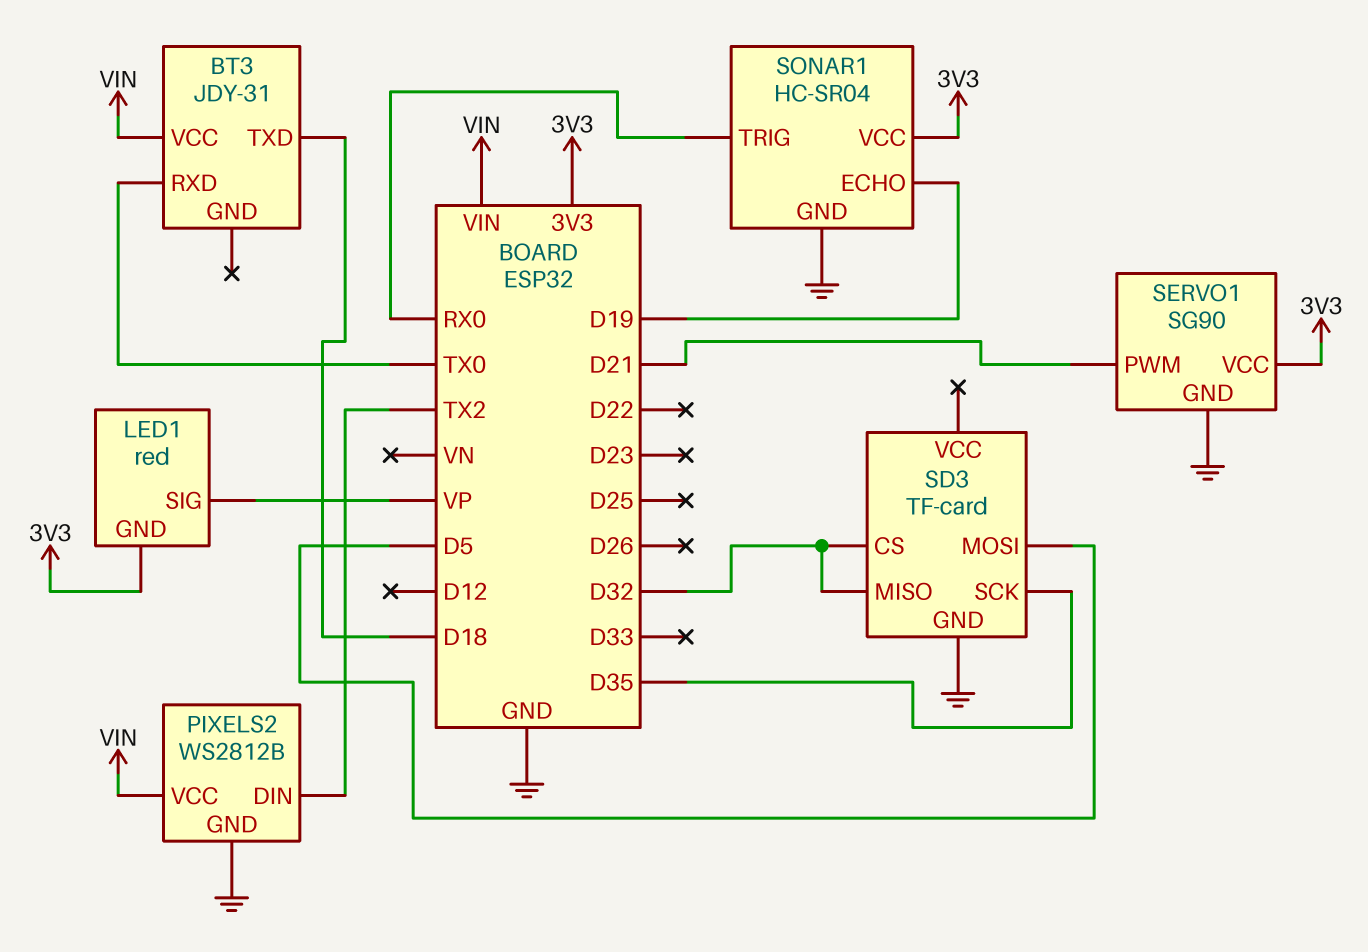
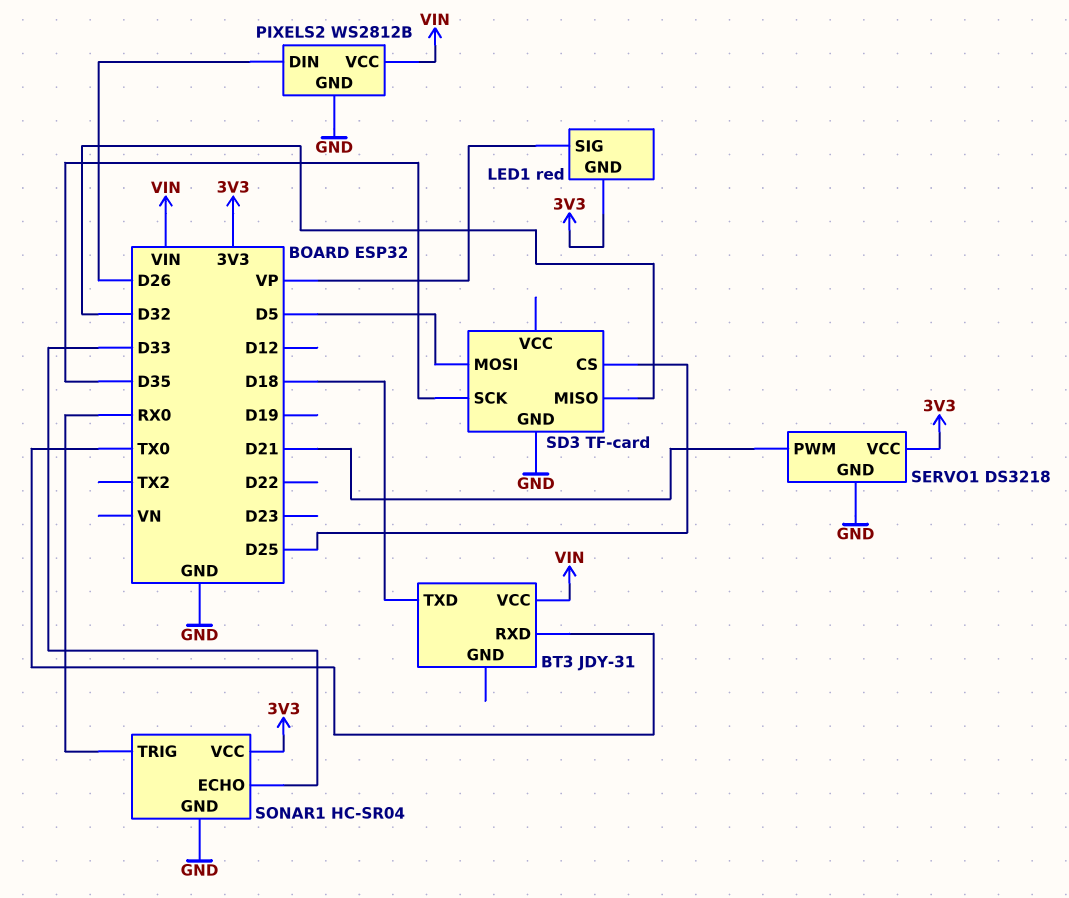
PIXELS2 pin DIN: TX2 -> D26
SD3 pin CS: D32 -> D25
SERVO1: SG90 -> DS3218
SONAR1 pin ECHO: D19 -> D33

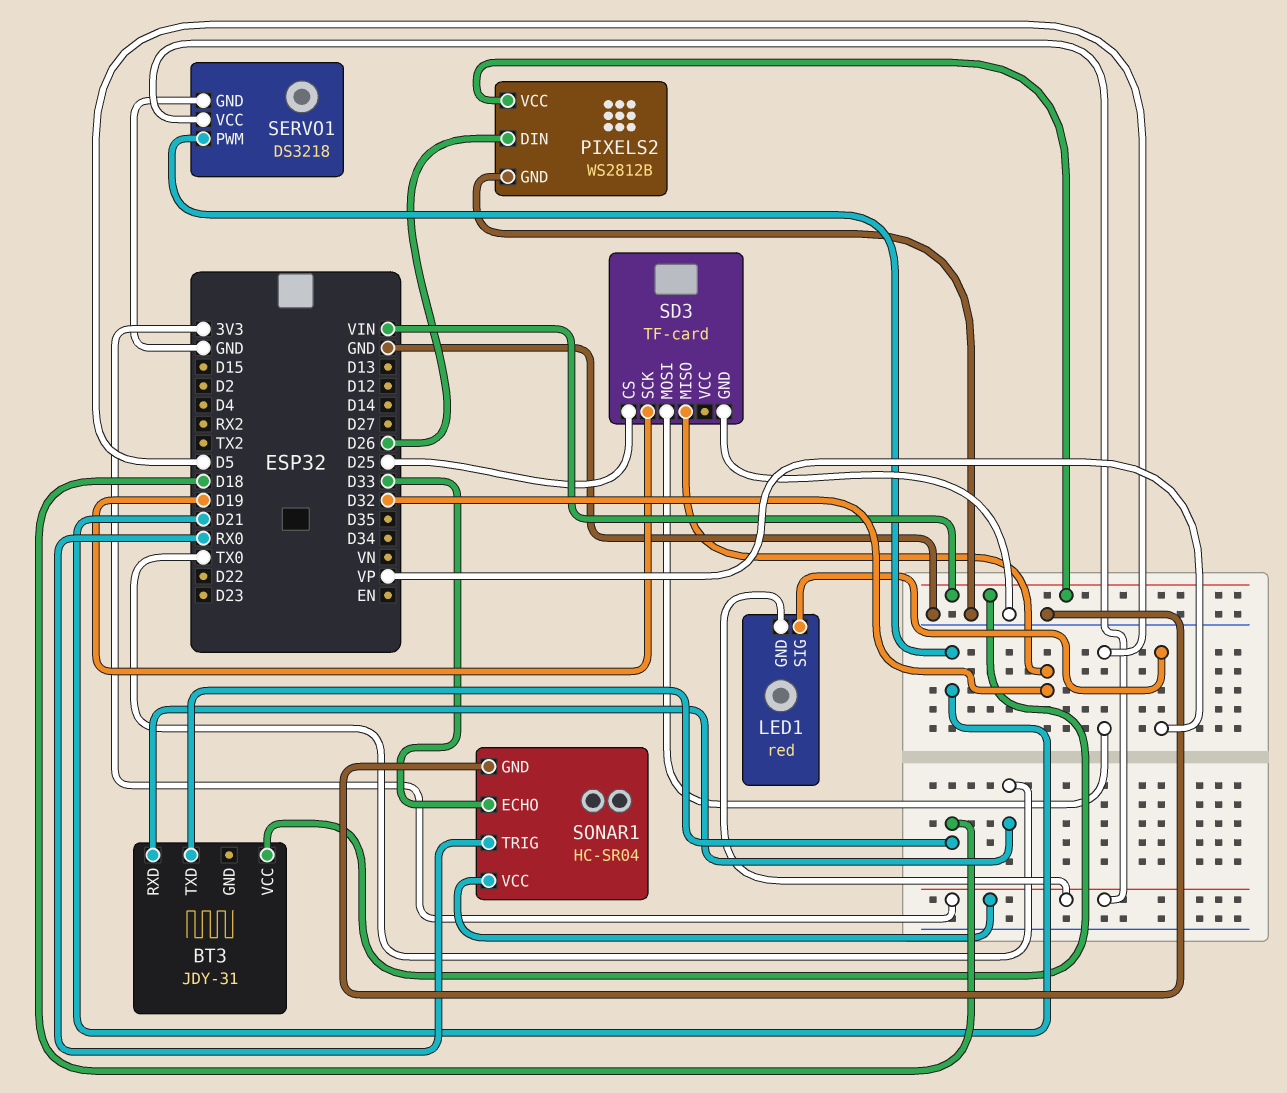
SD3 pin SCK: D35 -> D19

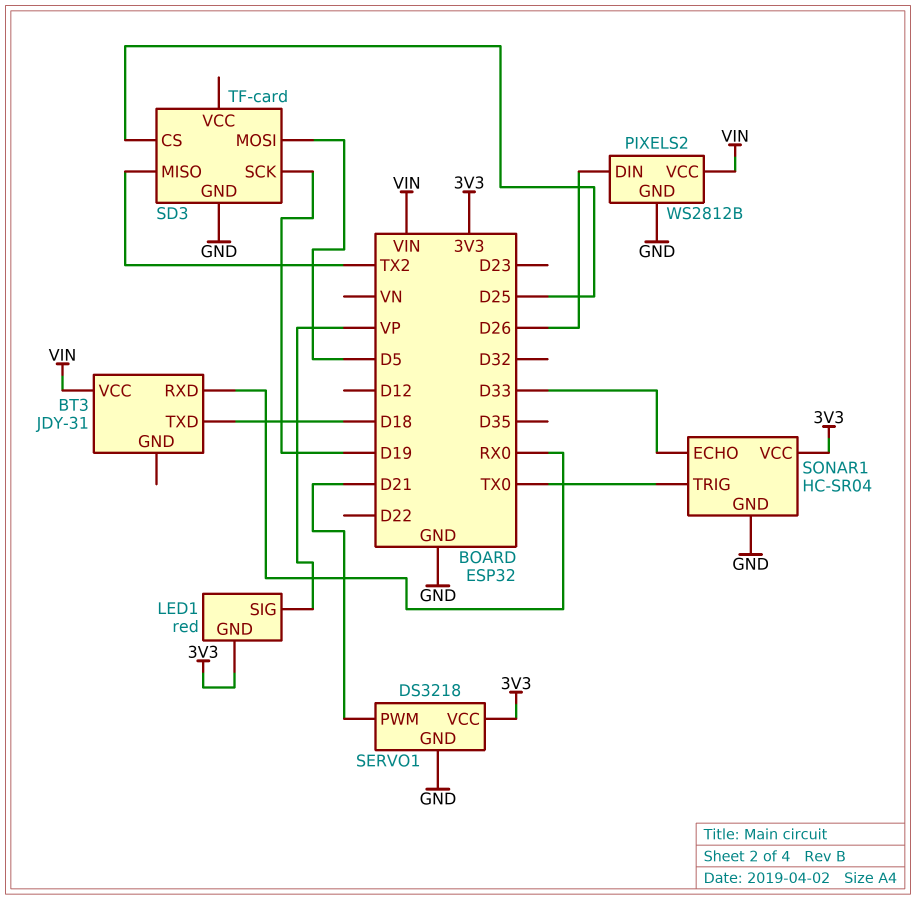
BT3 pin RXD: TX0 -> RX0
SD3 pin MISO: D32 -> TX2
SONAR1 pin TRIG: RX0 -> TX0

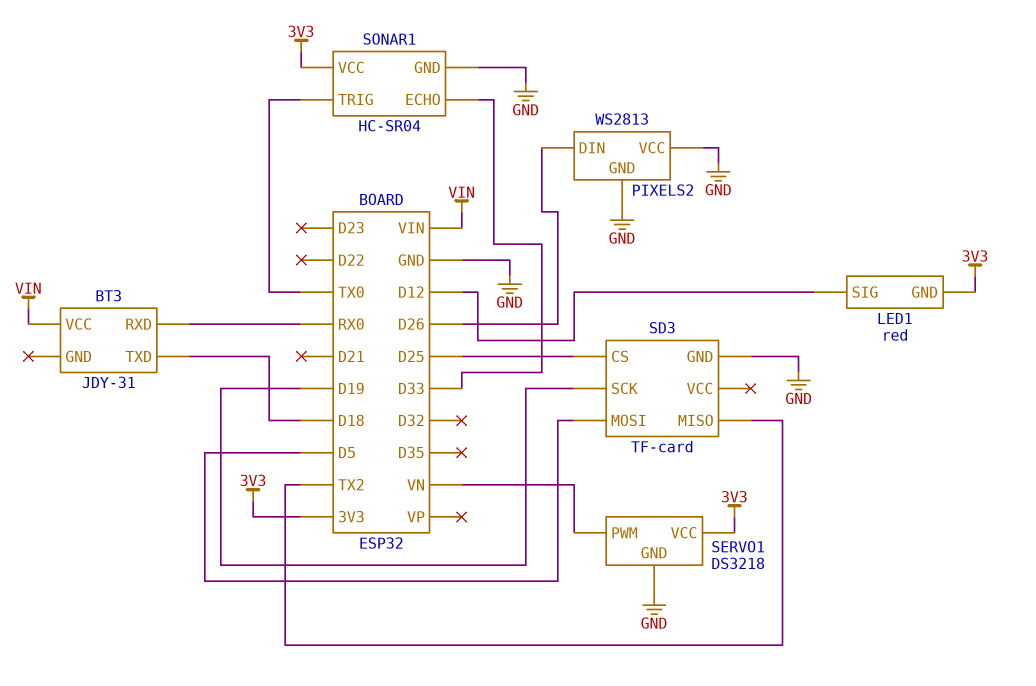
LED1 pin SIG: VP -> D12
PIXELS2: WS2812B -> WS2813
PIXELS2 pin VCC: VIN -> GND
SERVO1 pin PWM: D21 -> VN

